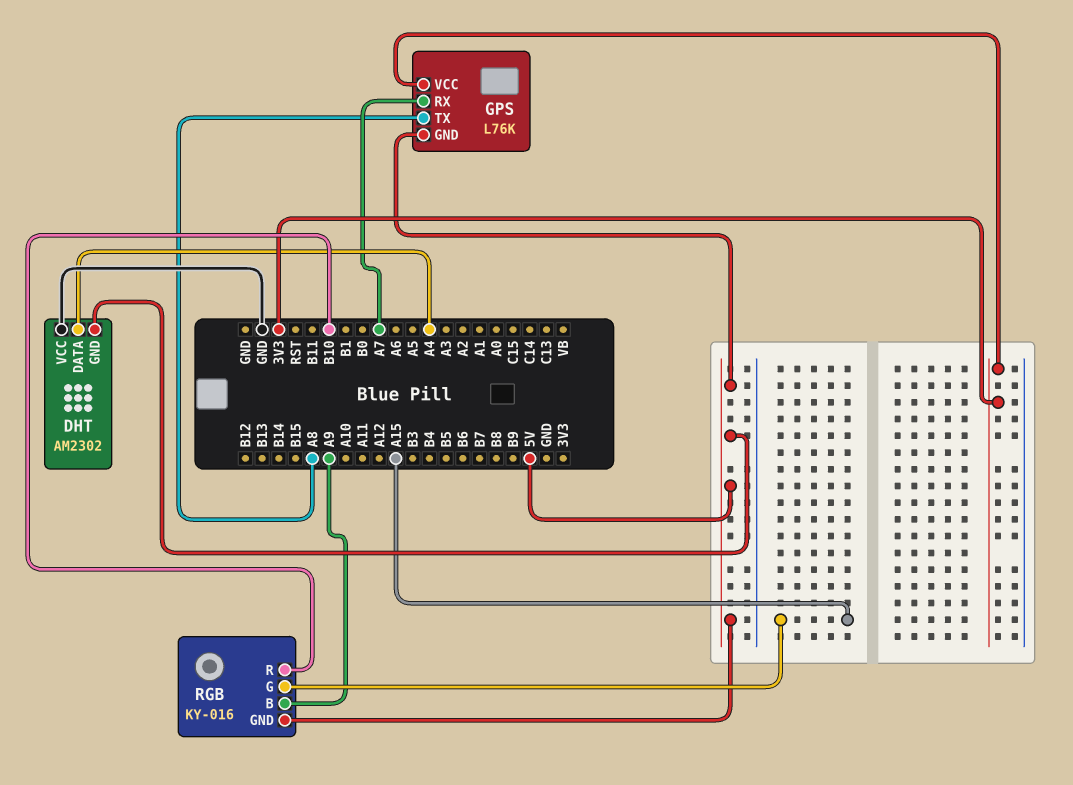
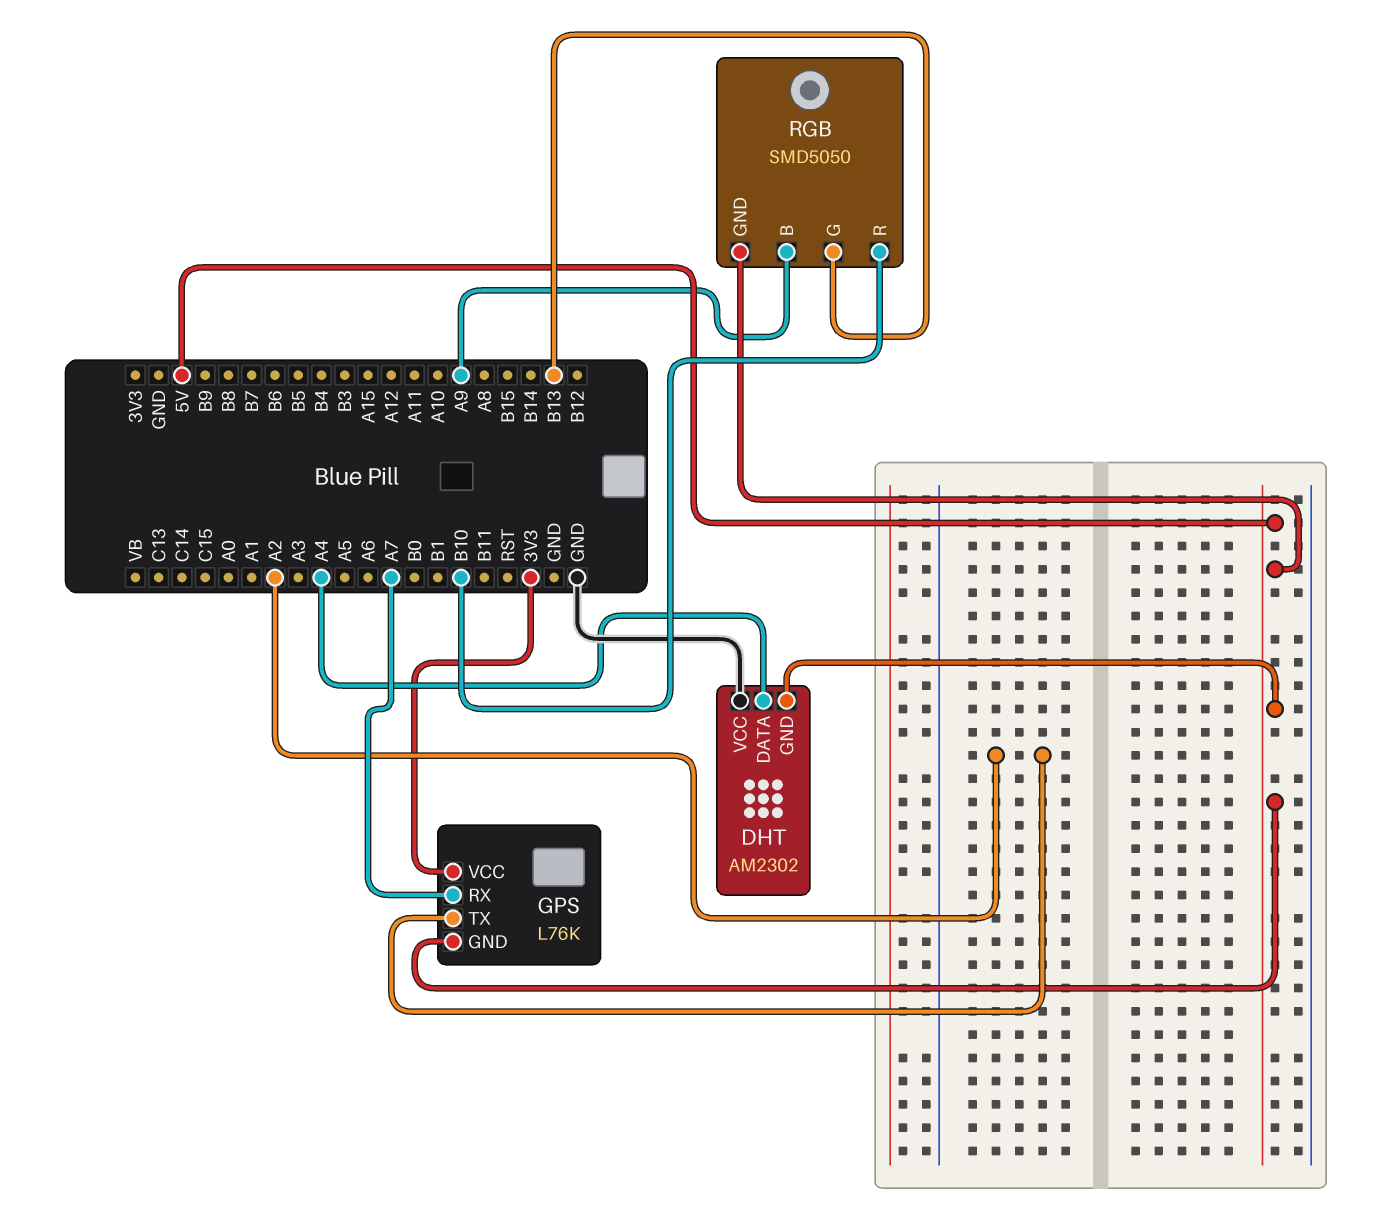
GPS pin TX: A8 -> A2
RGB: KY-016 -> SMD5050
RGB pin G: A15 -> B13

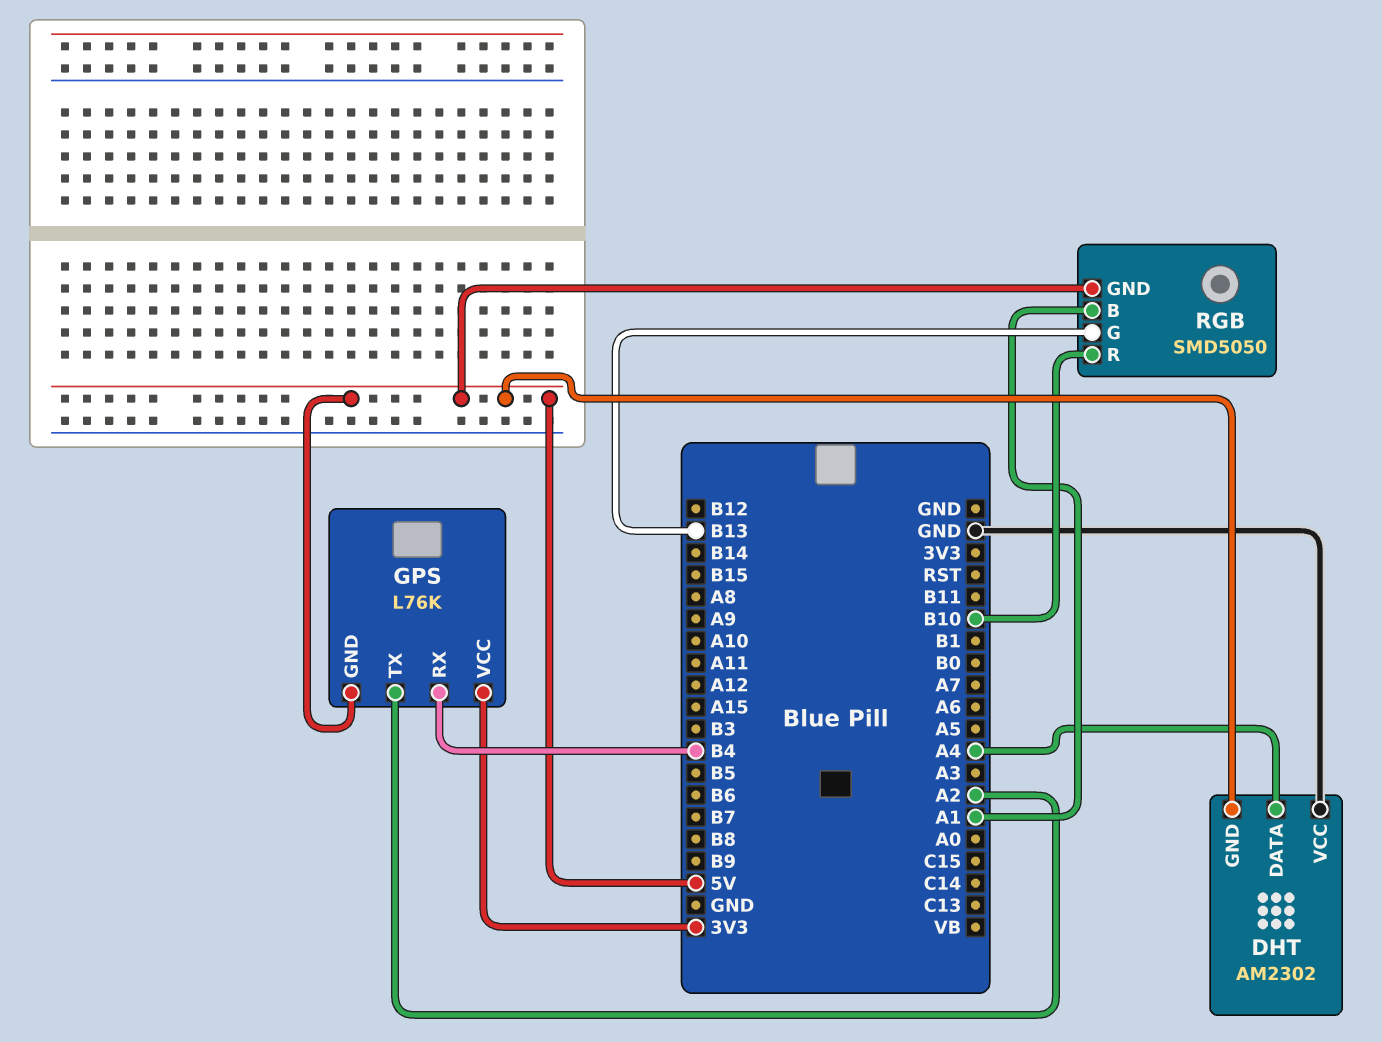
GPS pin RX: A7 -> B4
RGB pin B: A9 -> A1

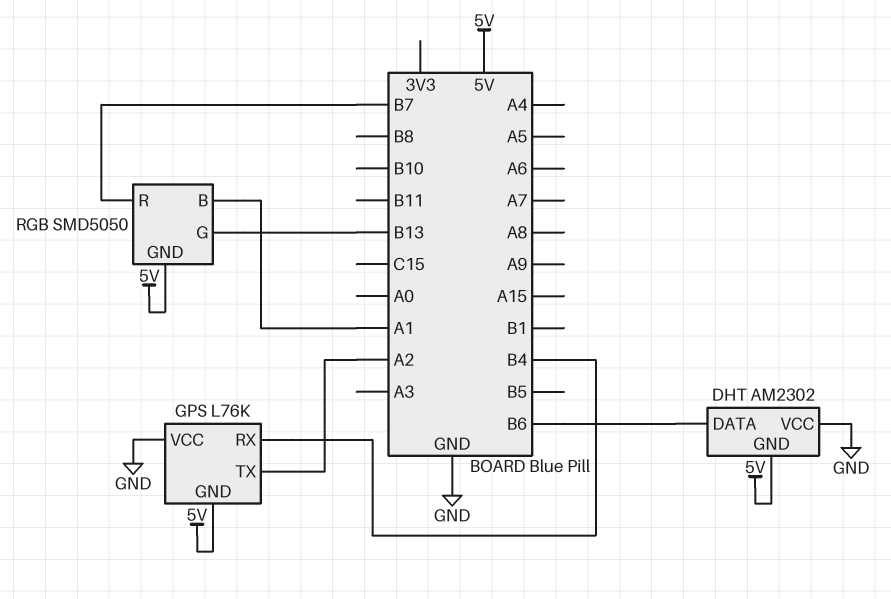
DHT pin DATA: A4 -> B6
GPS pin VCC: 3V3 -> GND
RGB pin R: B10 -> B7

